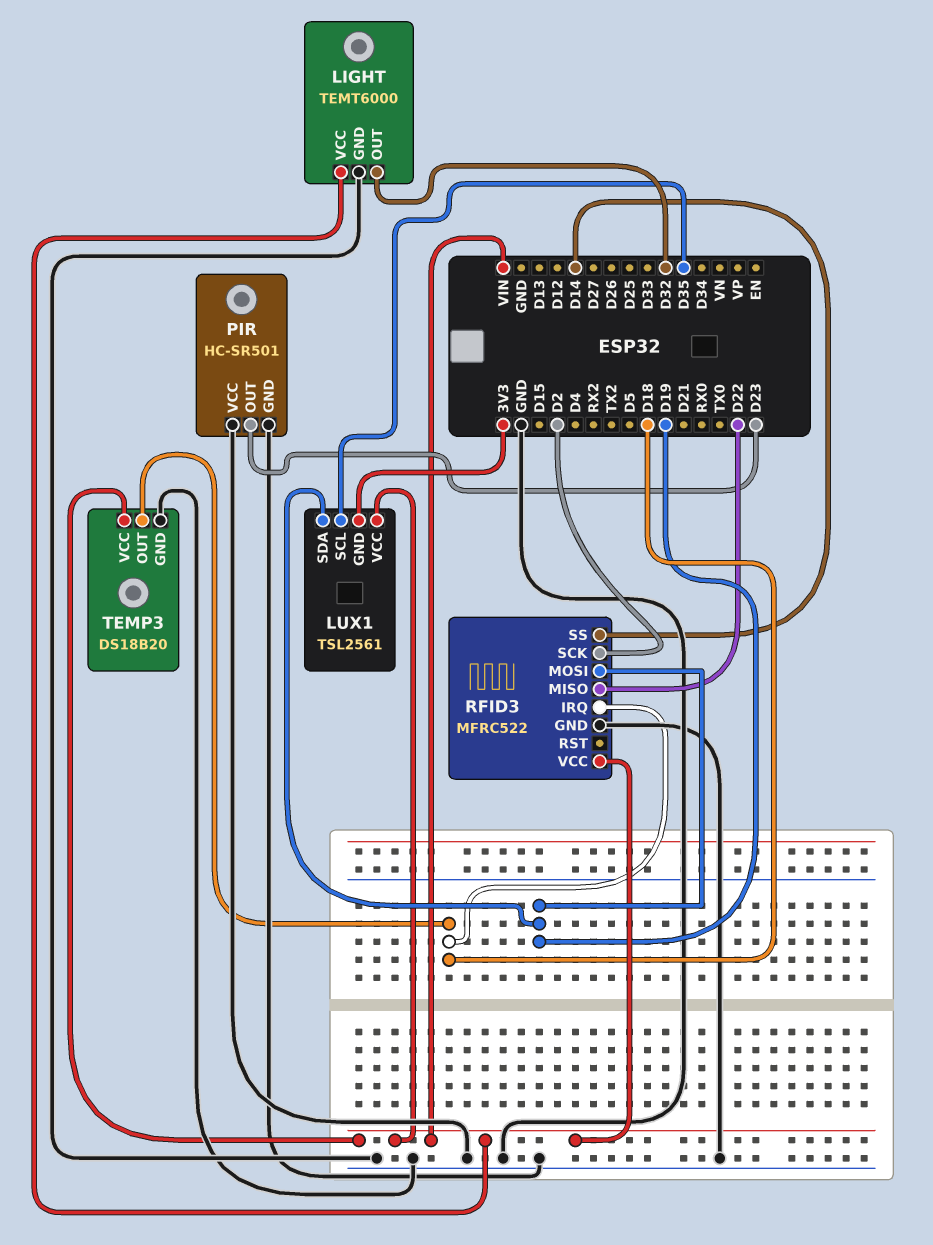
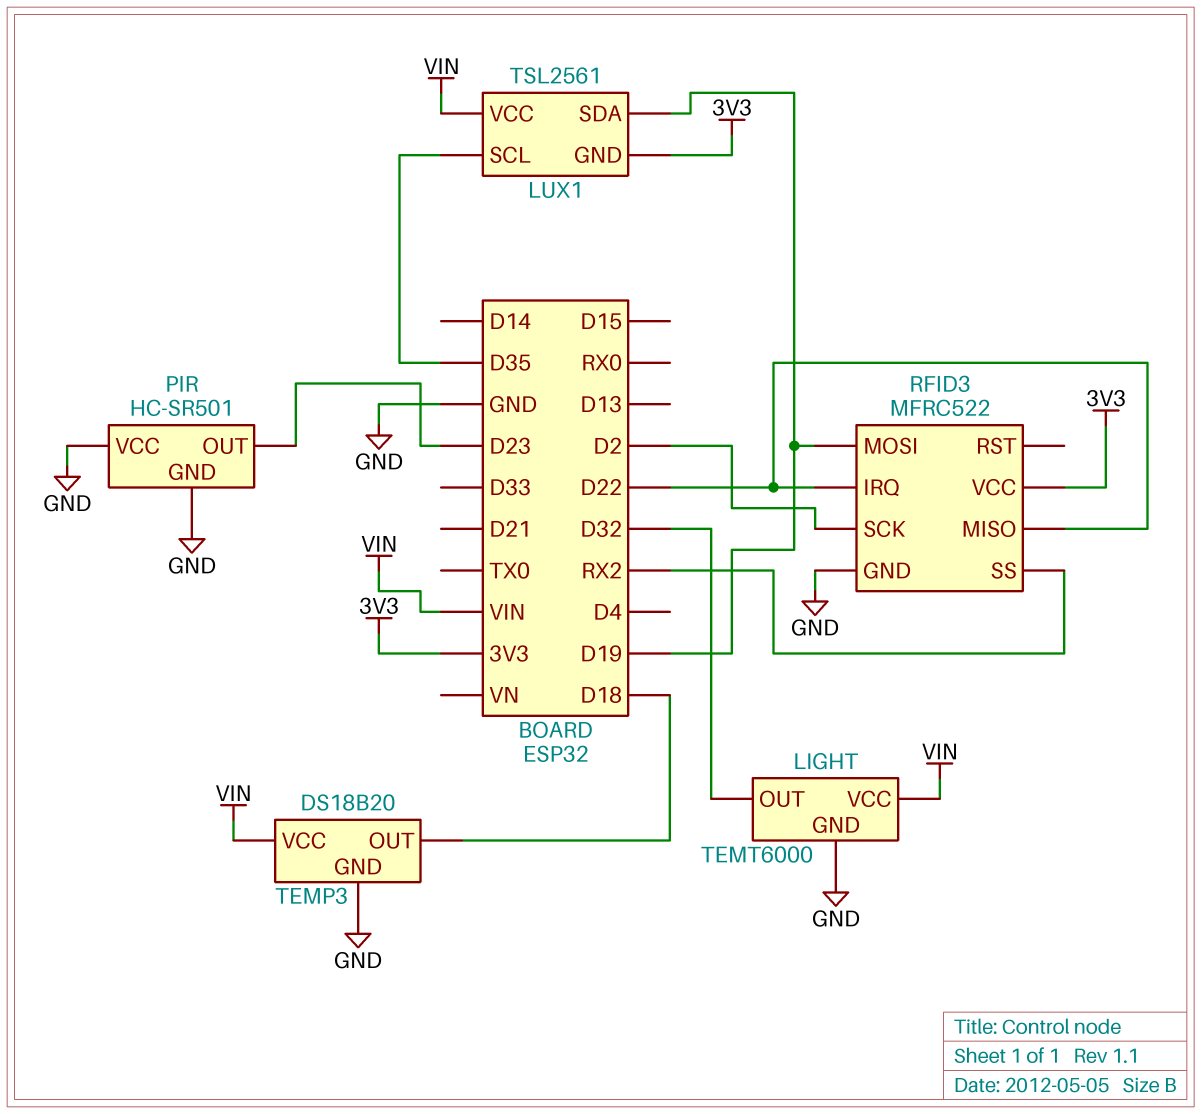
RFID3 pin IRQ: D18 -> D22
RFID3 pin SS: D14 -> RX2
RFID3 pin VCC: VIN -> 3V3

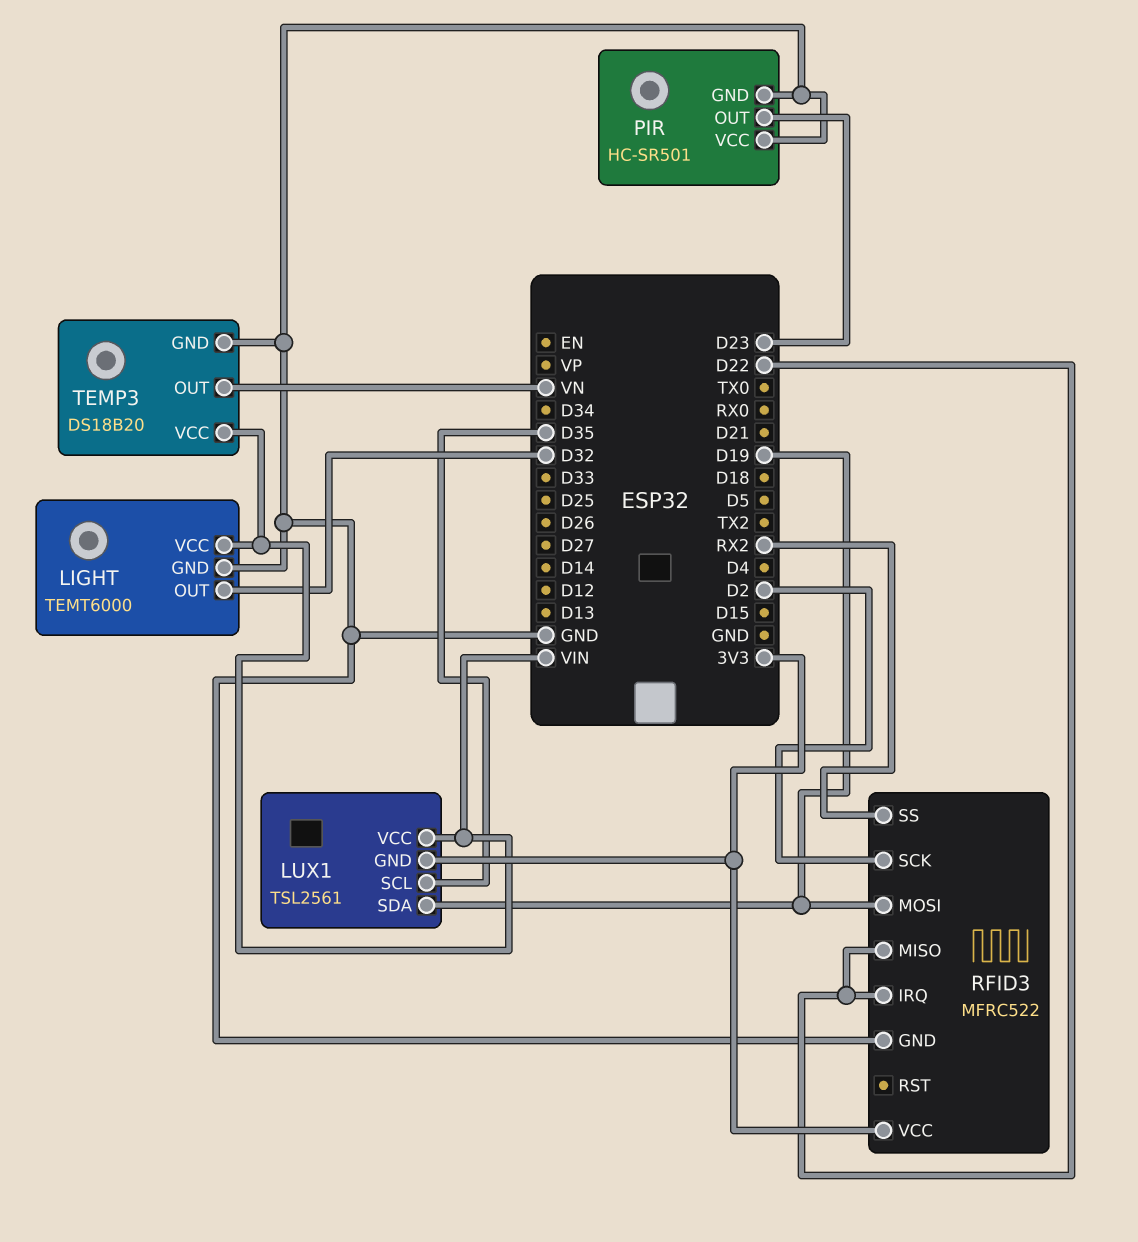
TEMP3 pin OUT: D18 -> VN

